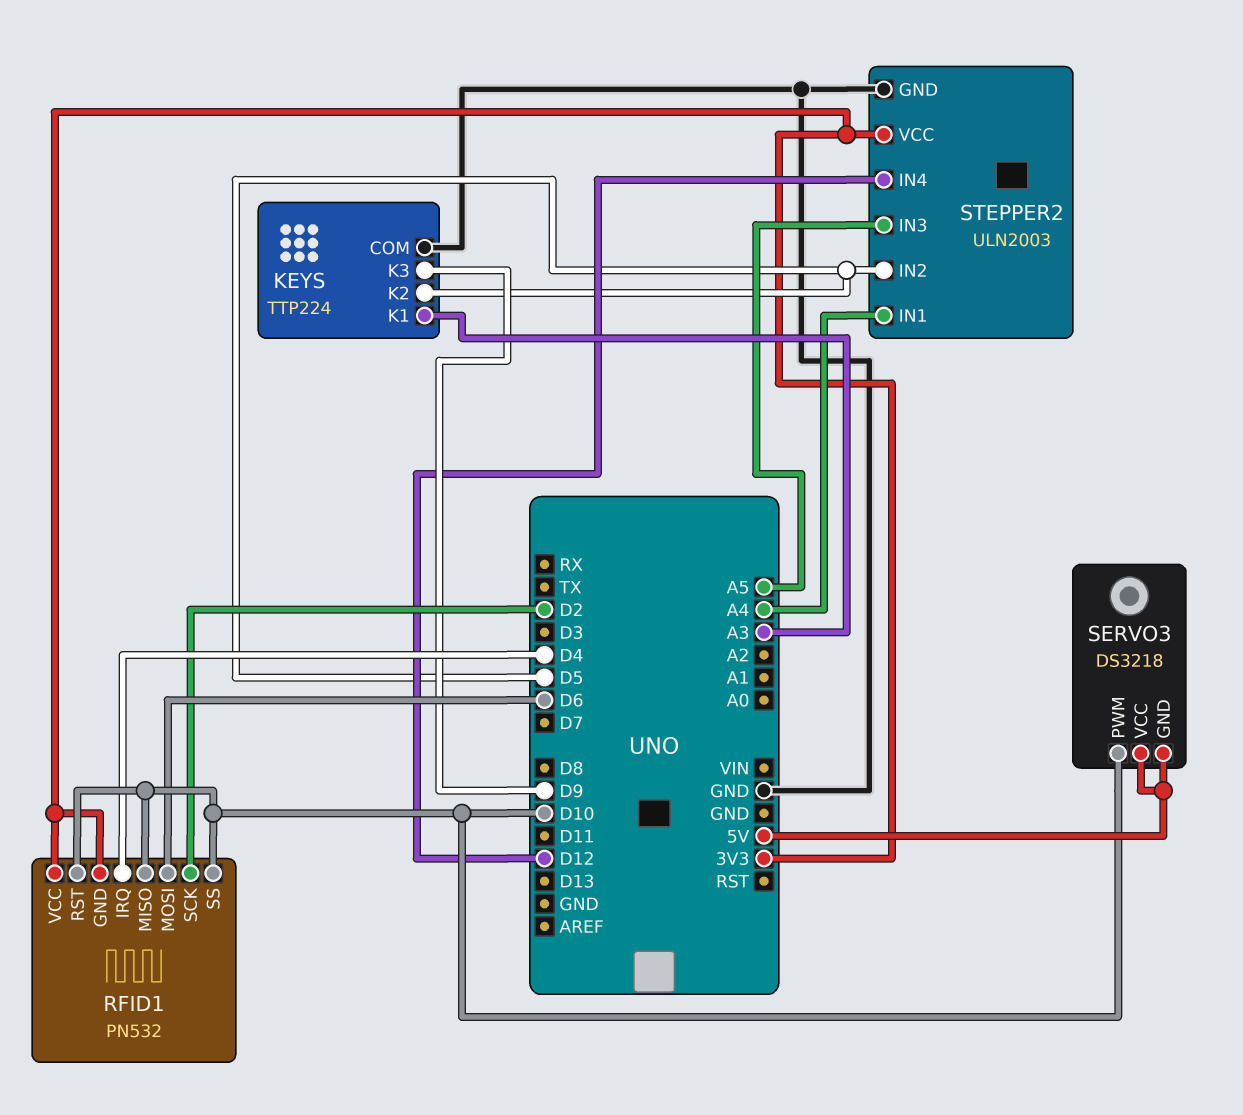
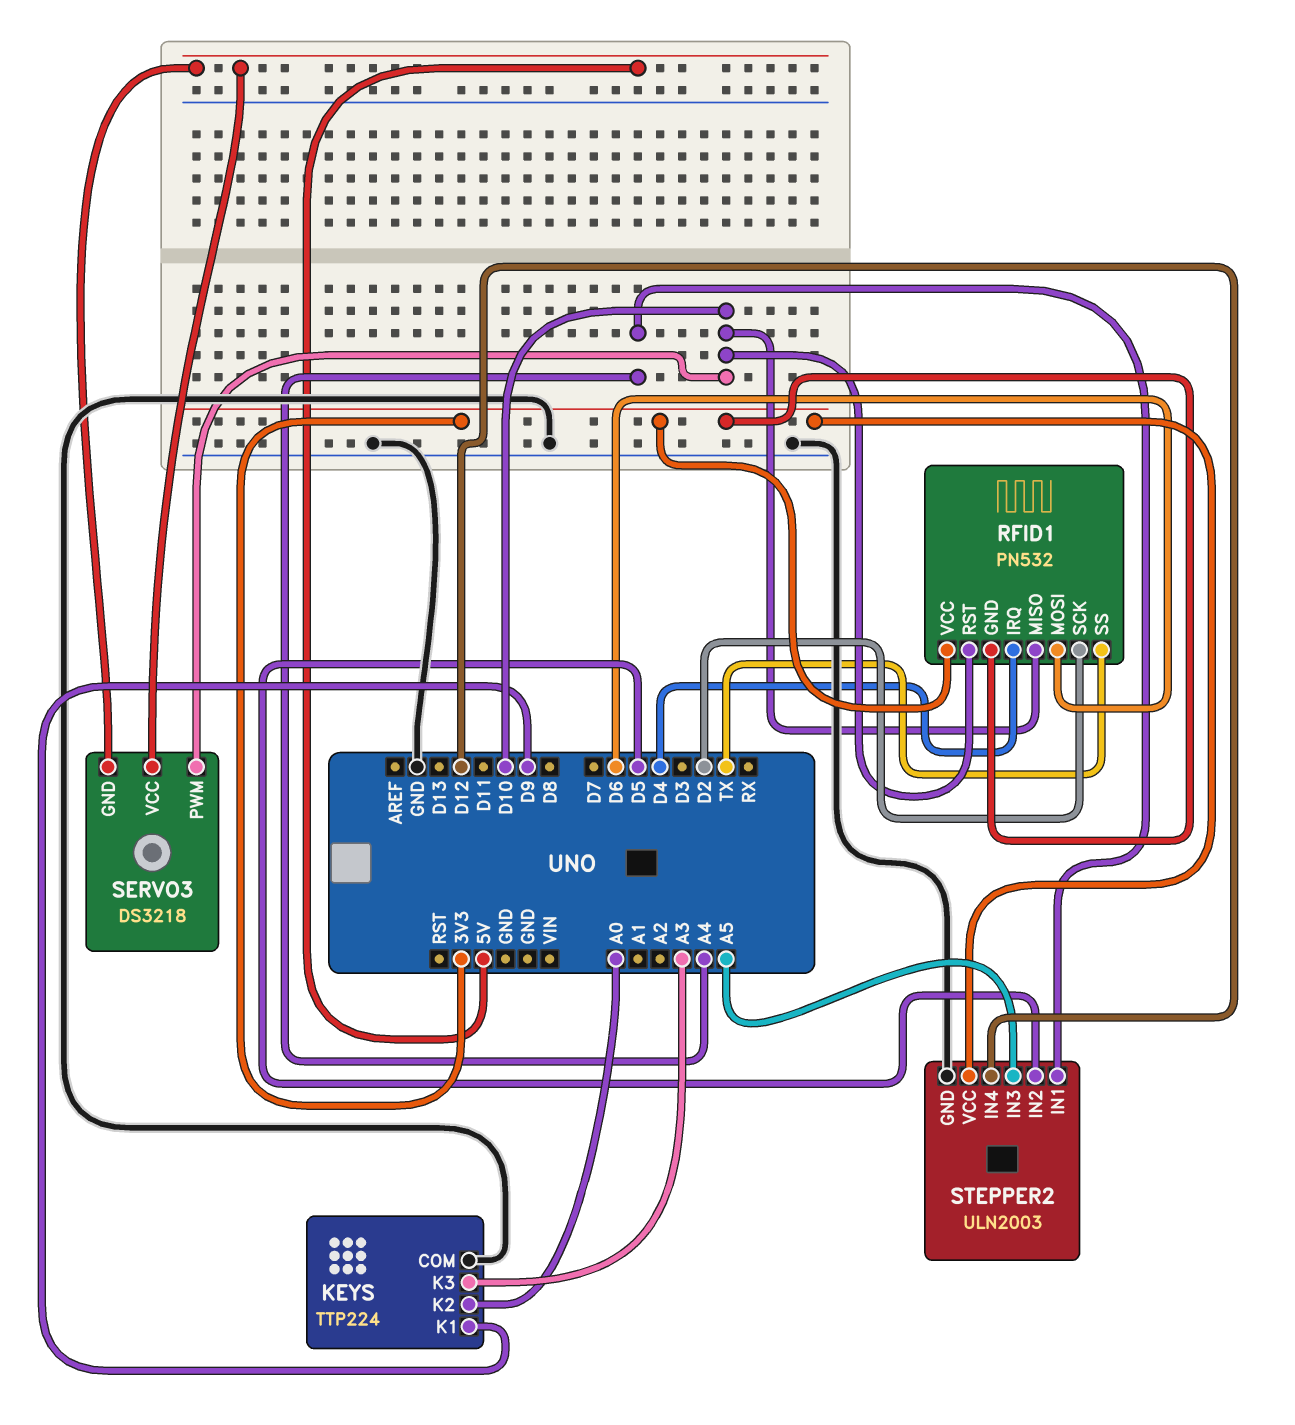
KEYS pin K1: A3 -> D9
KEYS pin K2: D5 -> A0
KEYS pin K3: D9 -> A3
RFID1 pin SS: D10 -> TX

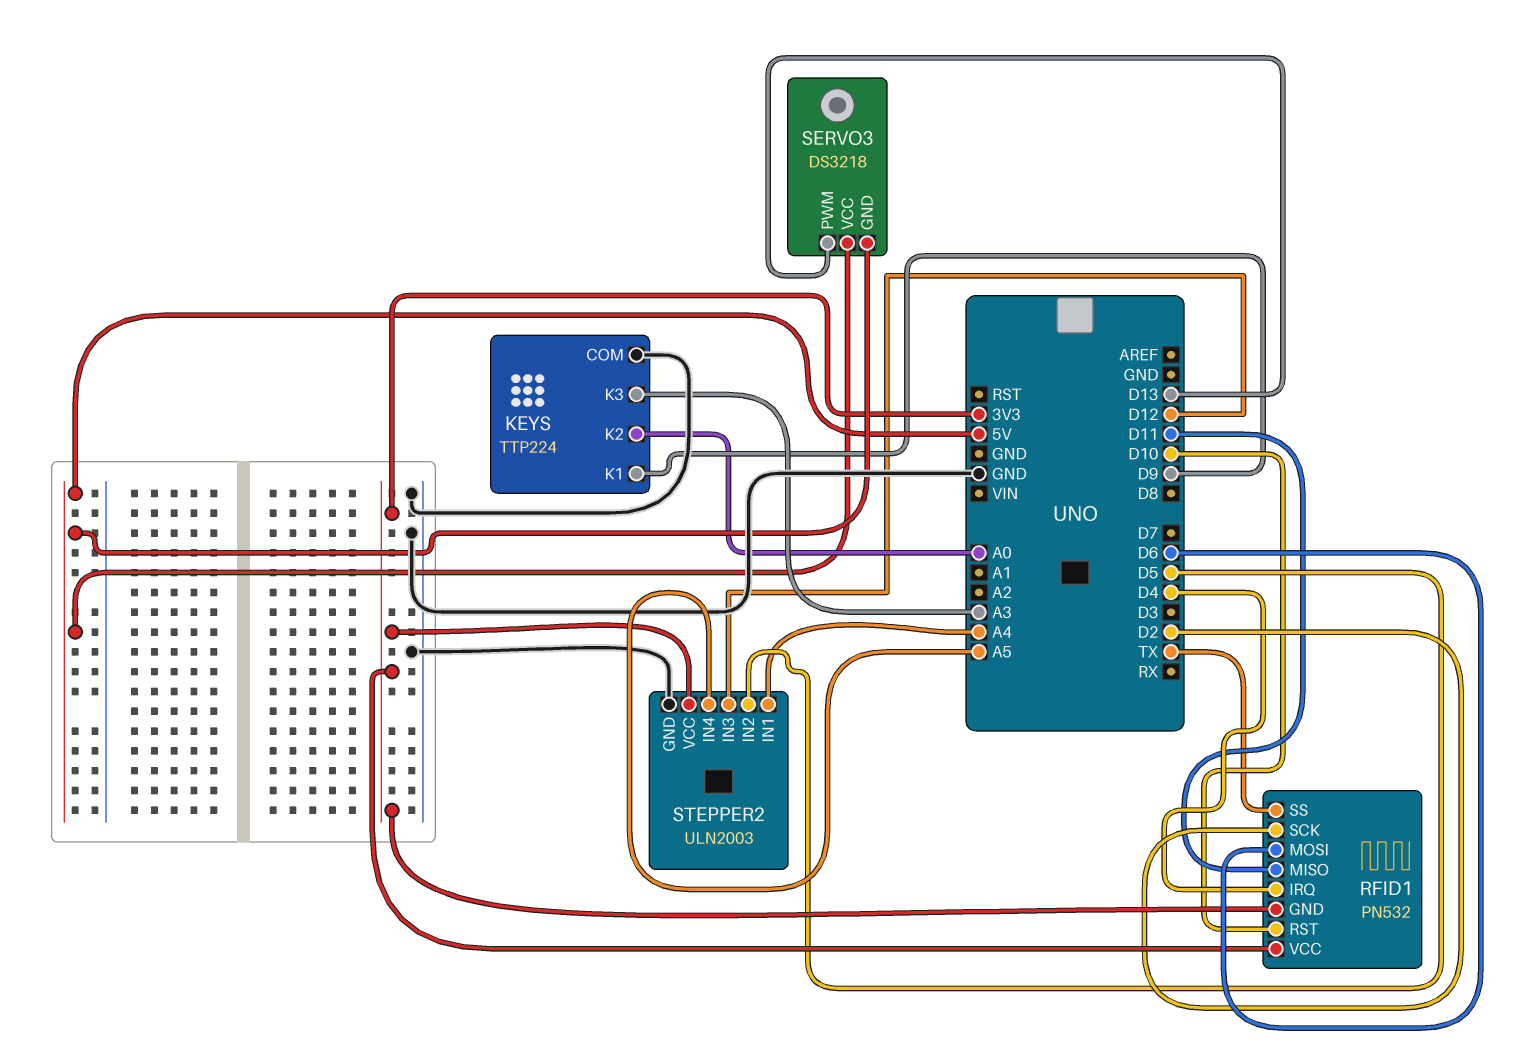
RFID1 pin MISO: D10 -> D11
SERVO3 pin PWM: D10 -> D13
STEPPER2 pin IN3: A5 -> D12
STEPPER2 pin IN4: D12 -> A5

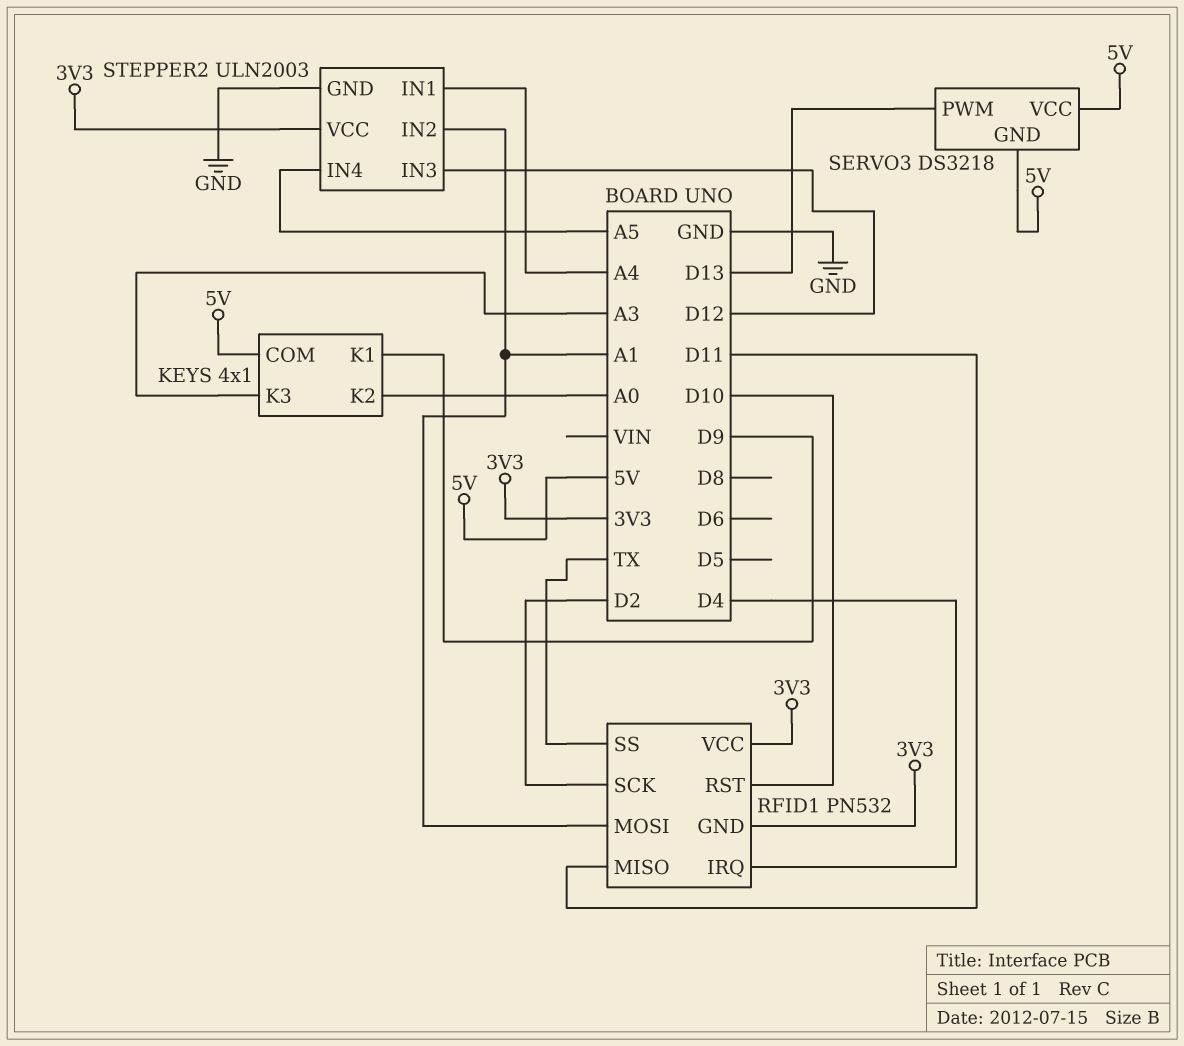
KEYS: TTP224 -> 4x1
KEYS pin COM: GND -> 5V
RFID1 pin MOSI: D6 -> A1
STEPPER2 pin IN2: D5 -> A1

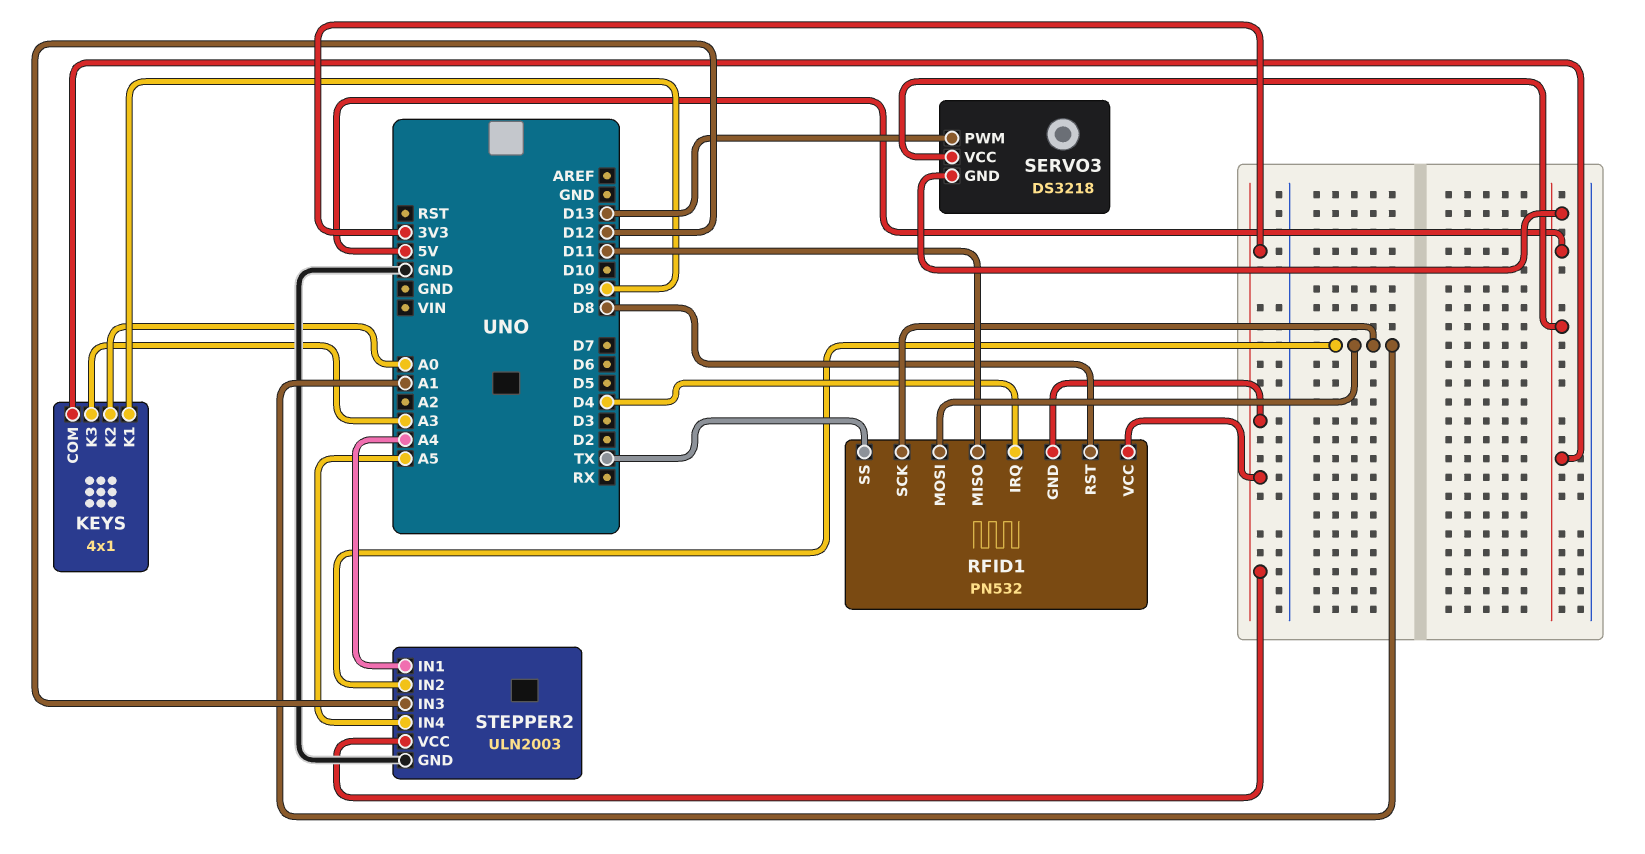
RFID1 pin RST: D10 -> D8
RFID1 pin SCK: D2 -> A1

